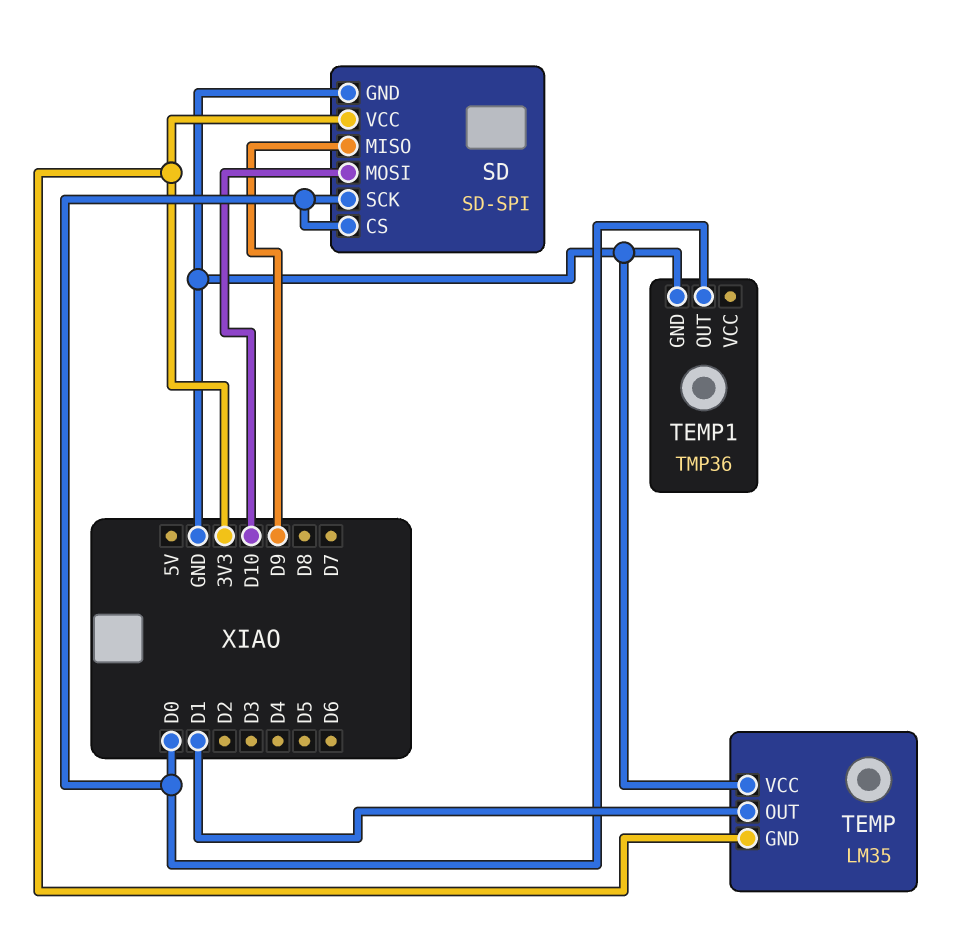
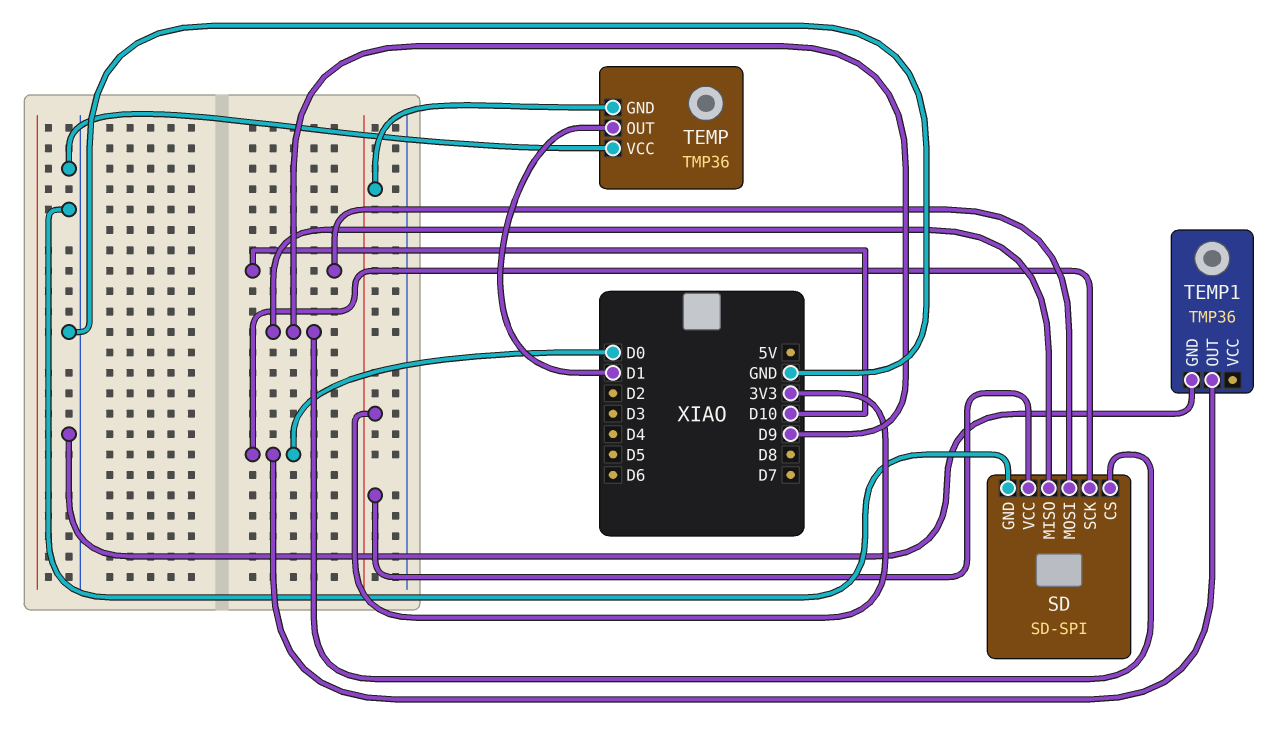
SD pin CS: D0 -> D9
TEMP: LM35 -> TMP36

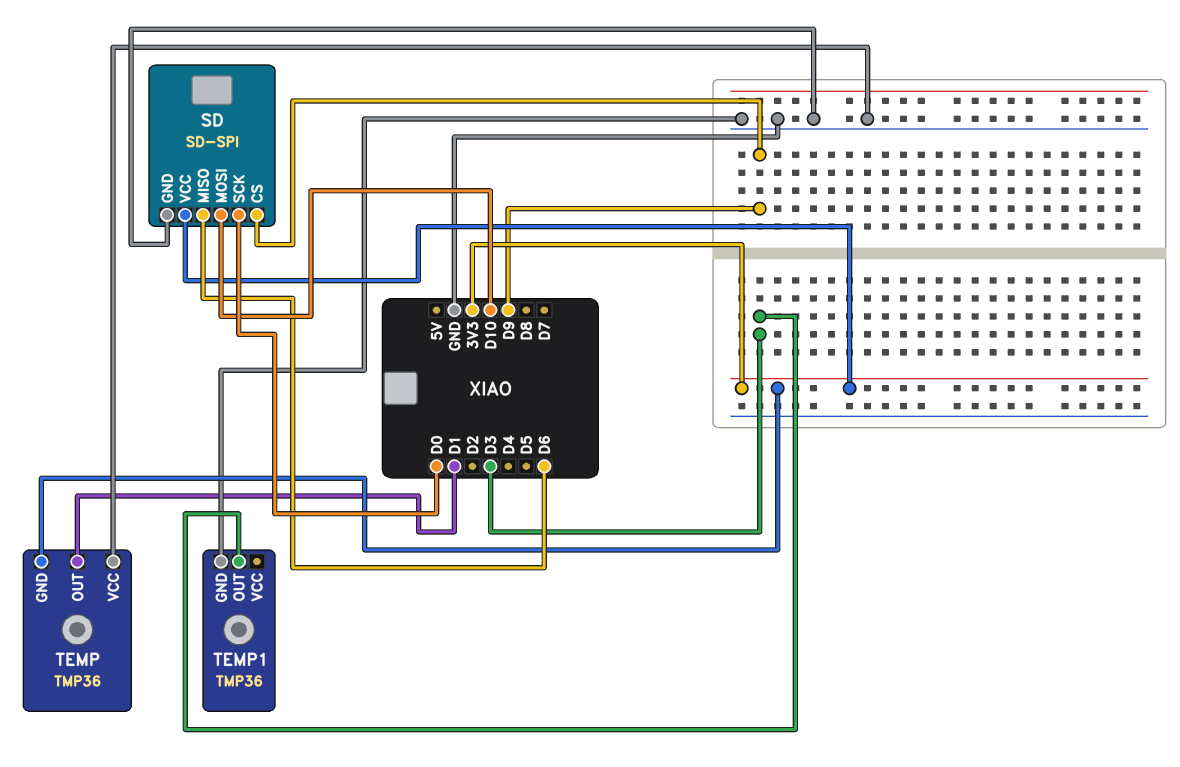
SD pin MISO: D9 -> D6
TEMP1 pin OUT: D0 -> D3

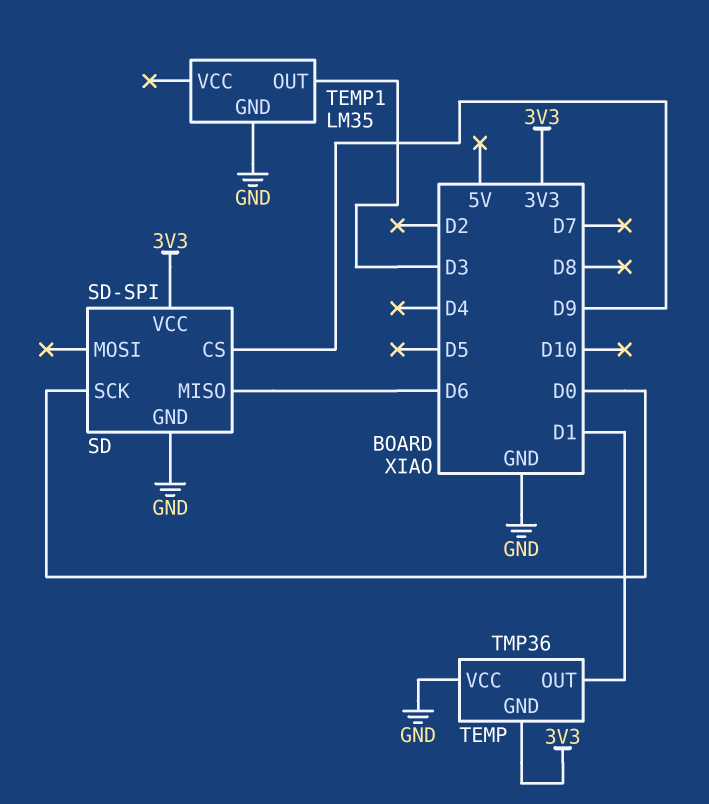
SD pin MOSI: D10 -> none
TEMP1: TMP36 -> LM35

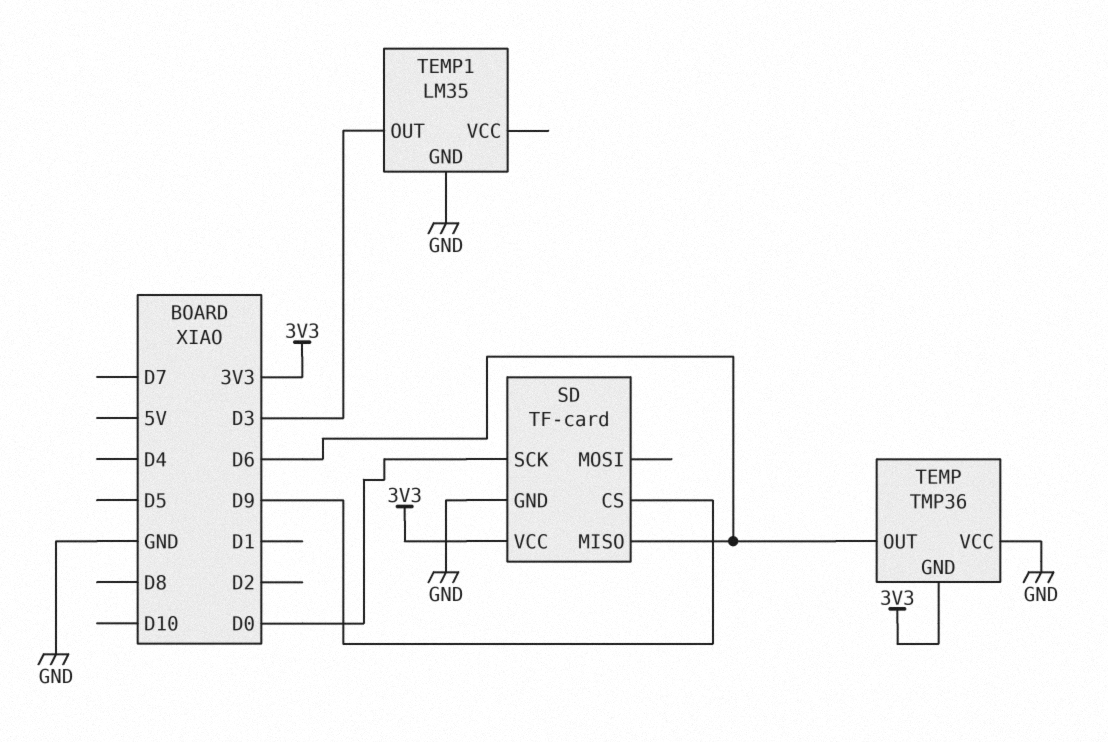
SD: SD-SPI -> TF-card
TEMP pin OUT: D1 -> D6

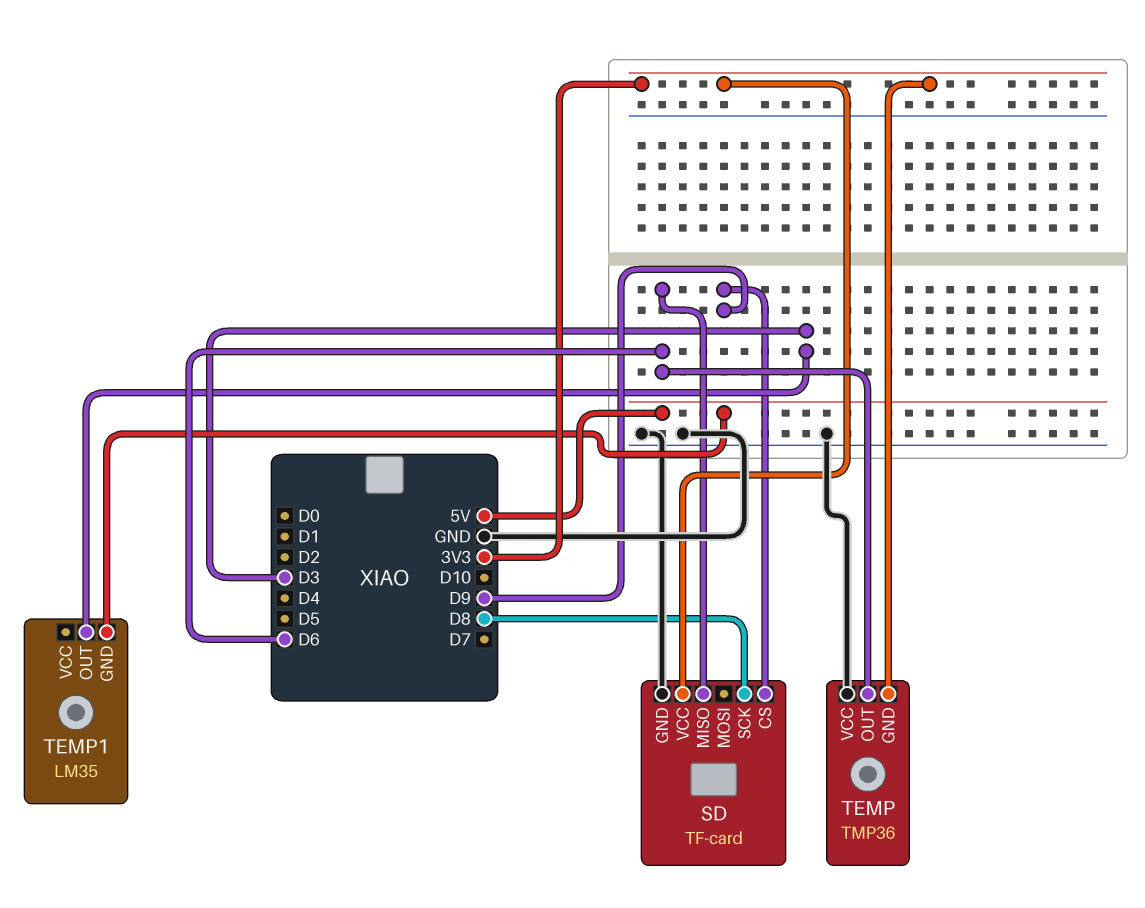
SD pin SCK: D0 -> D8
TEMP1 pin GND: GND -> 5V

